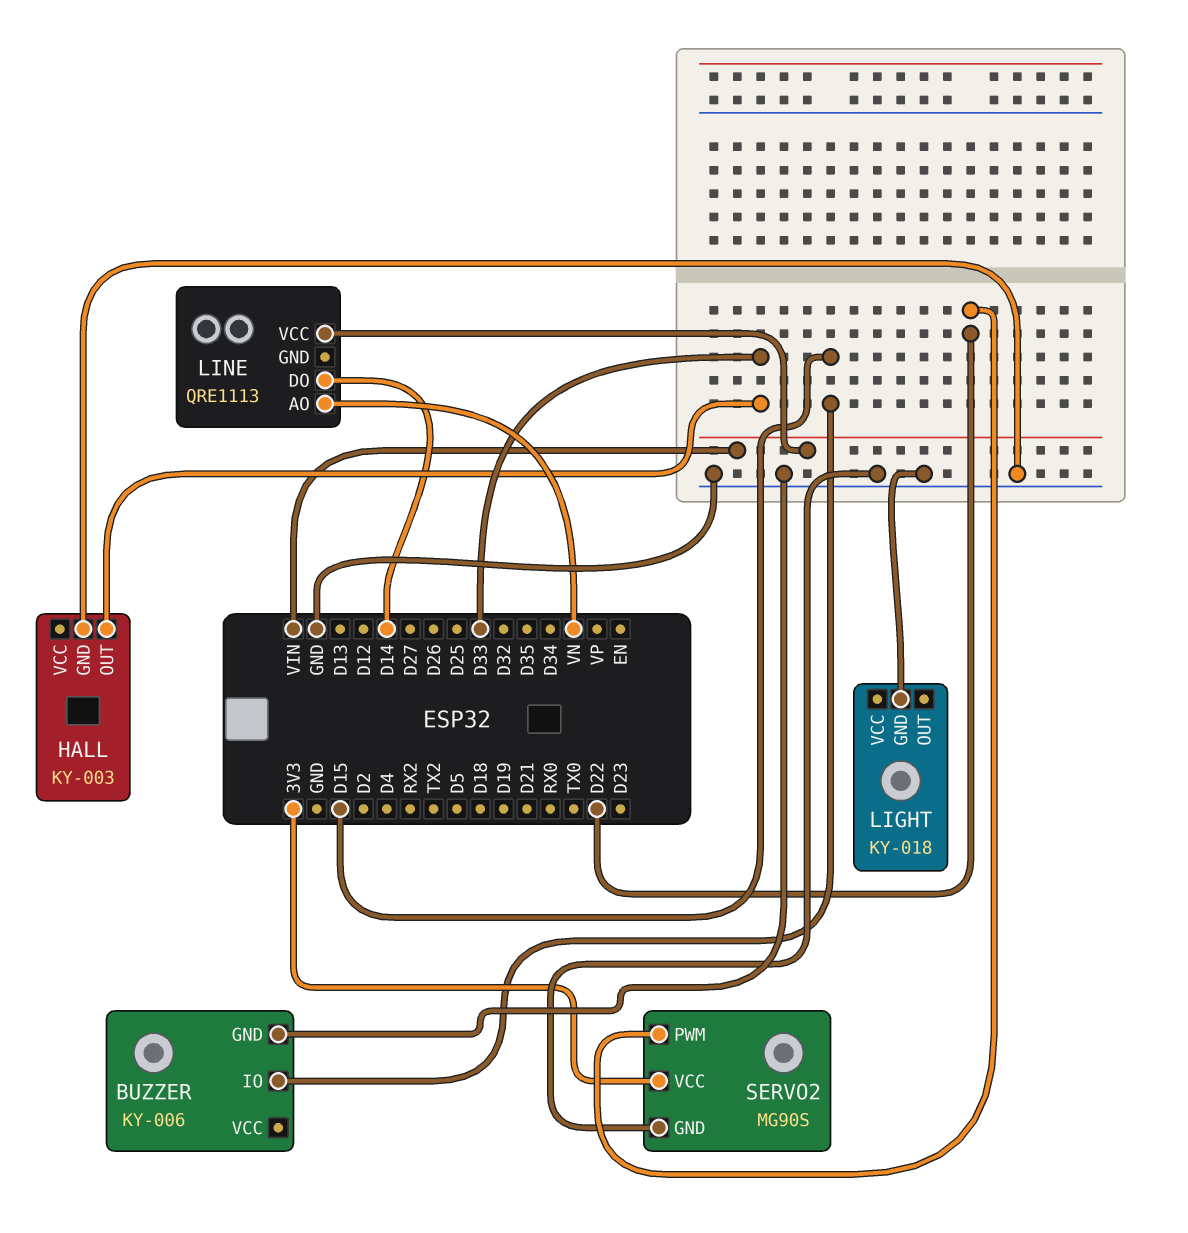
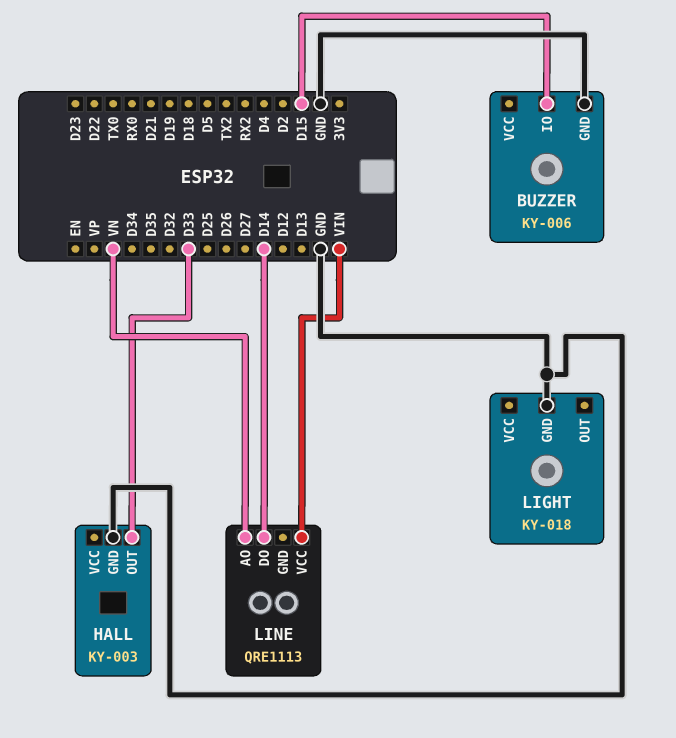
SERVO2: MG90S -> none
SERVO2 pin GND: GND -> none
SERVO2 pin PWM: D22 -> none
SERVO2 pin VCC: 3V3 -> none

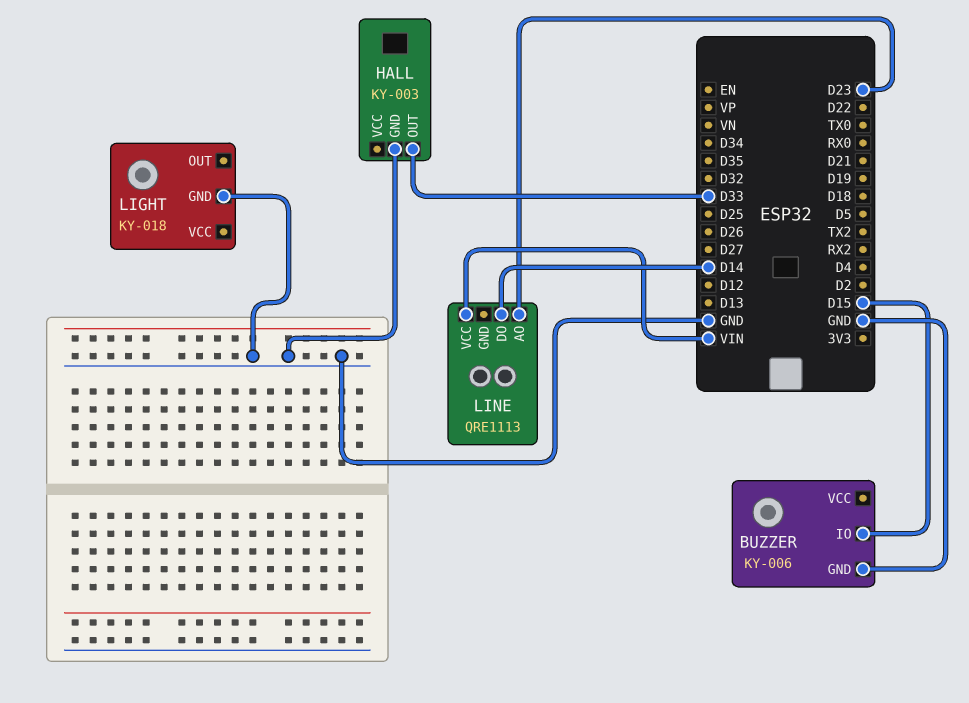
LINE pin AO: VN -> D23

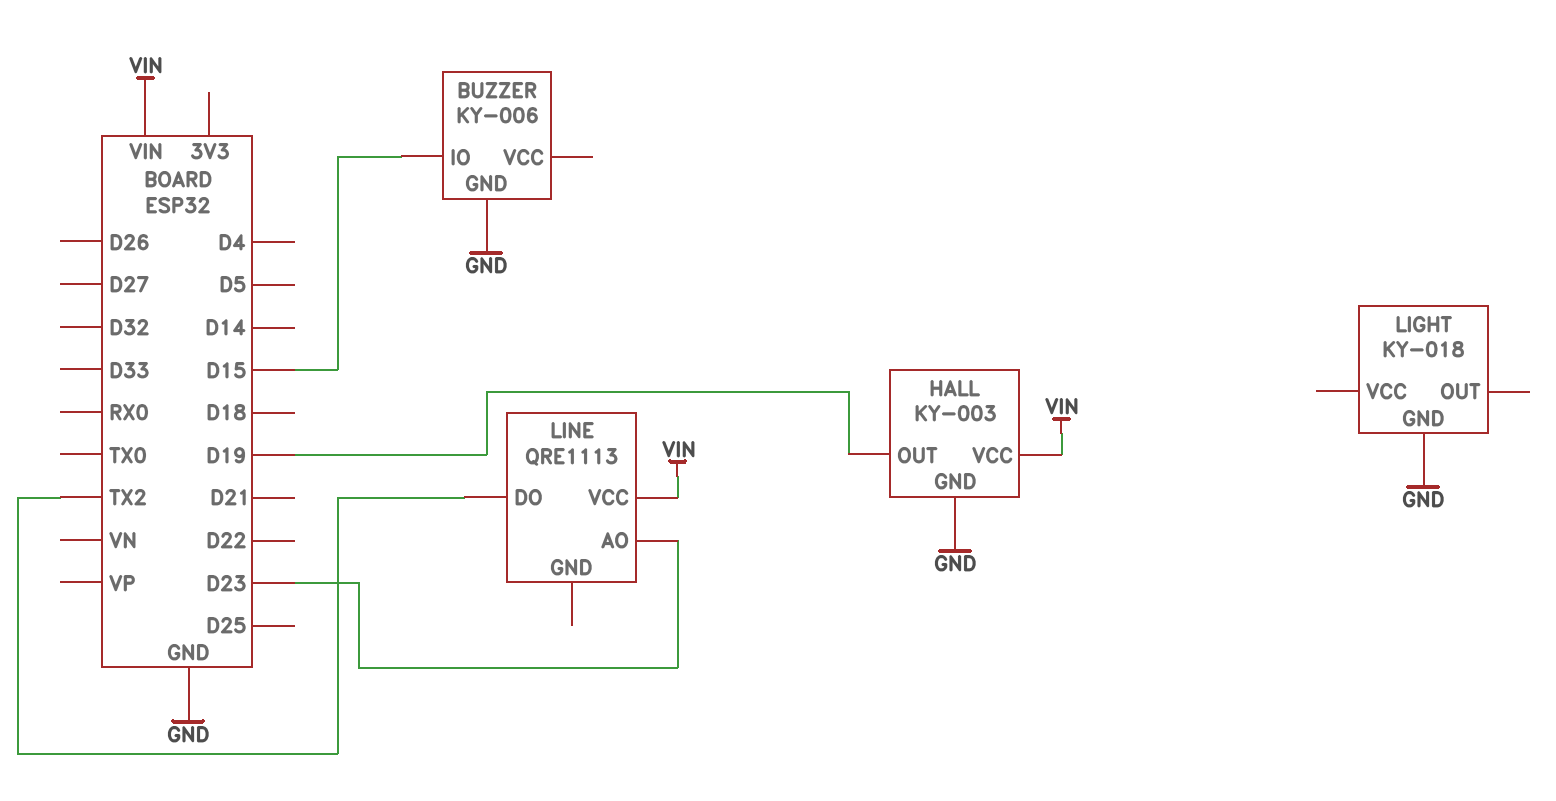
HALL pin OUT: D33 -> D19
HALL pin VCC: none -> VIN
LINE pin DO: D14 -> TX2

